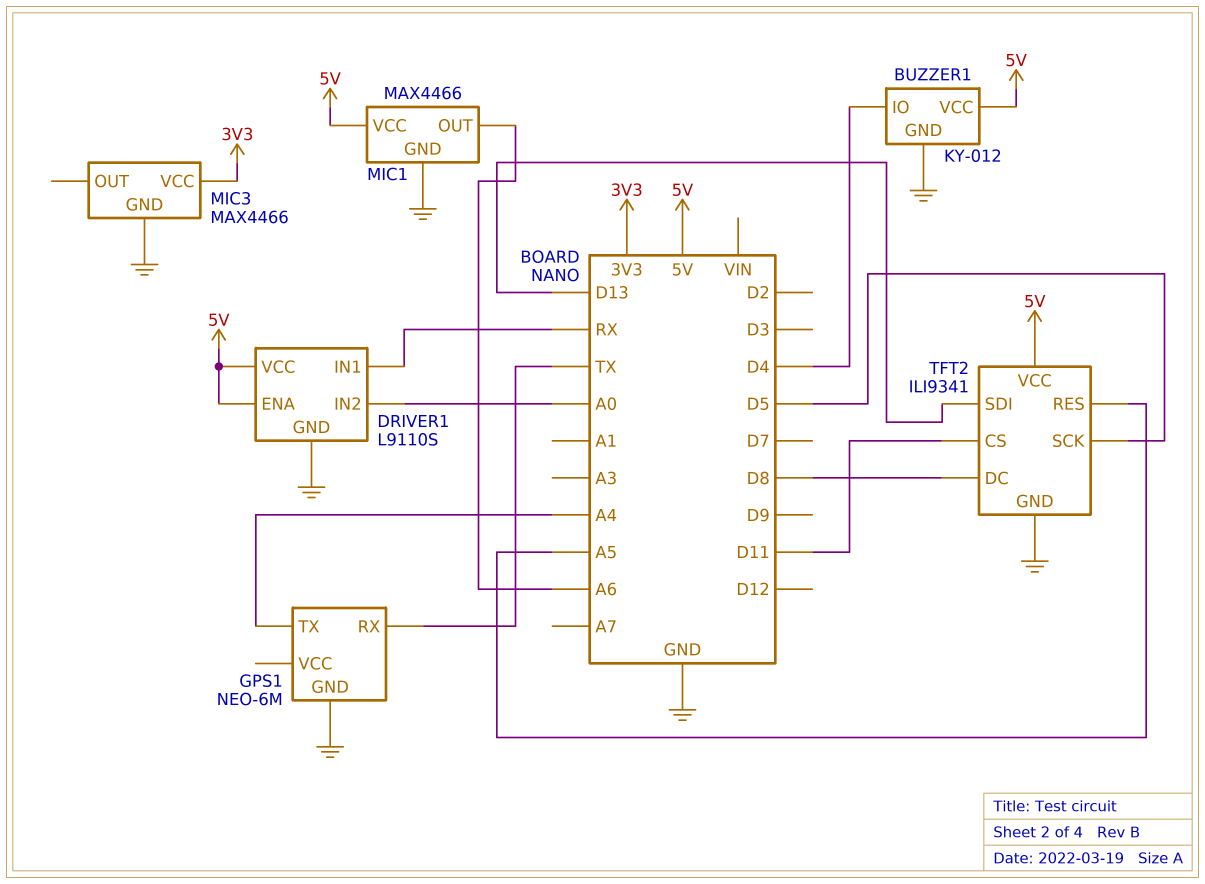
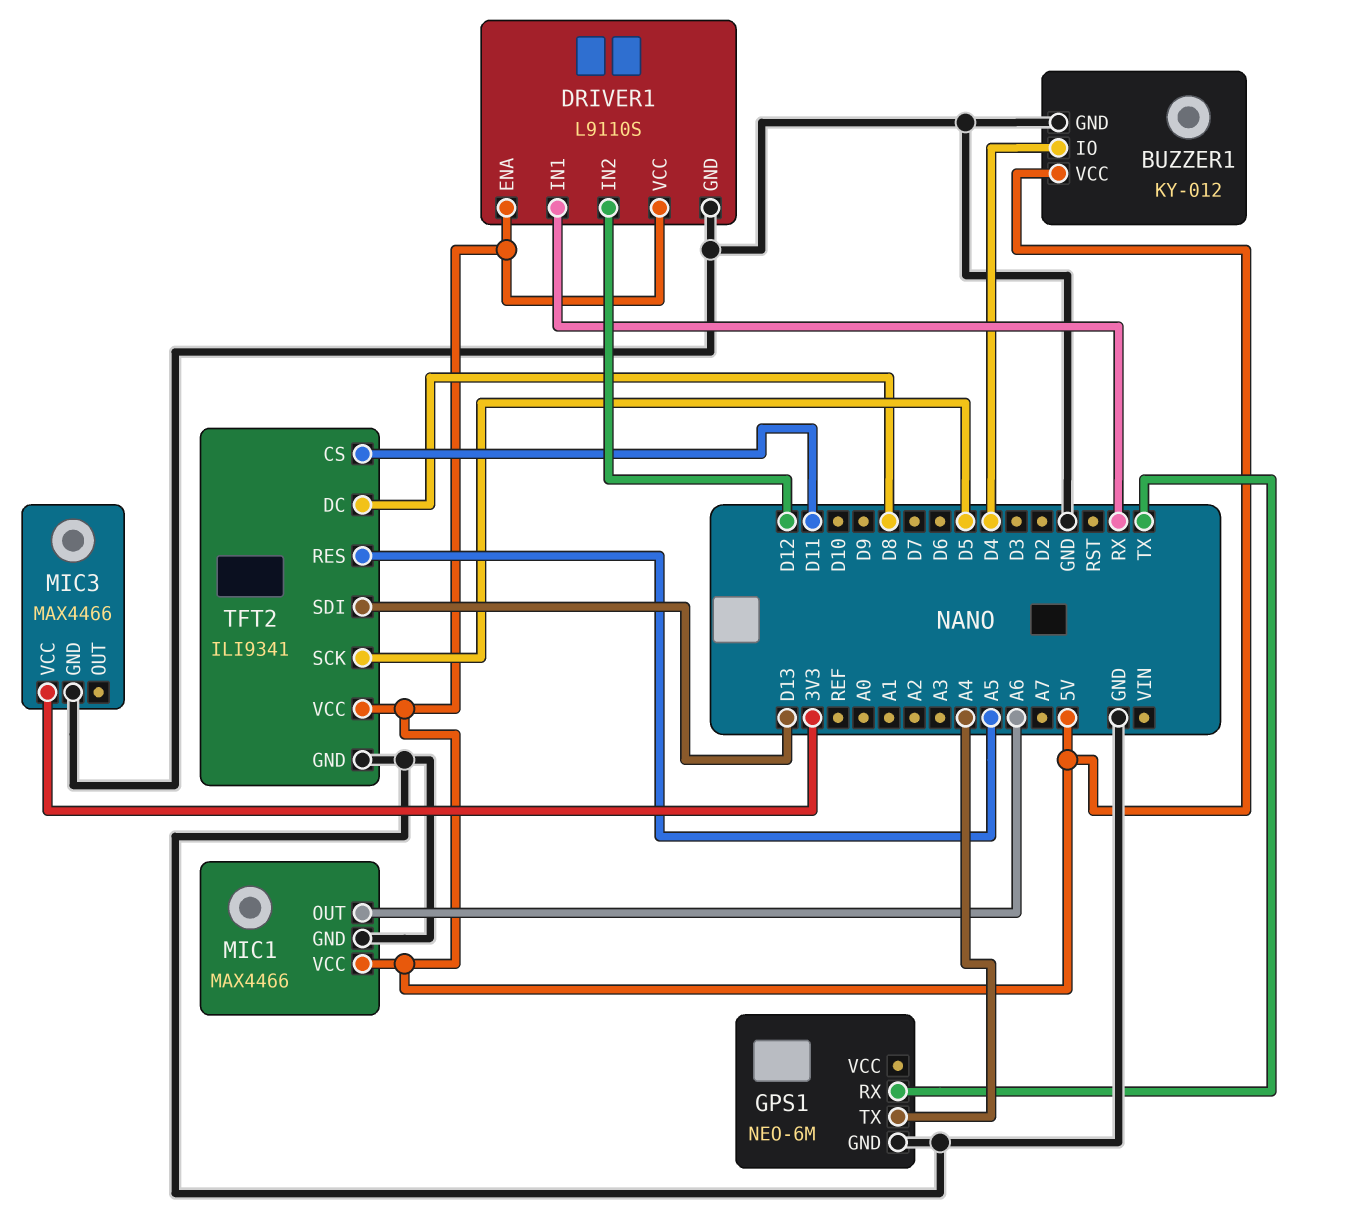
DRIVER1 pin IN2: A0 -> D12

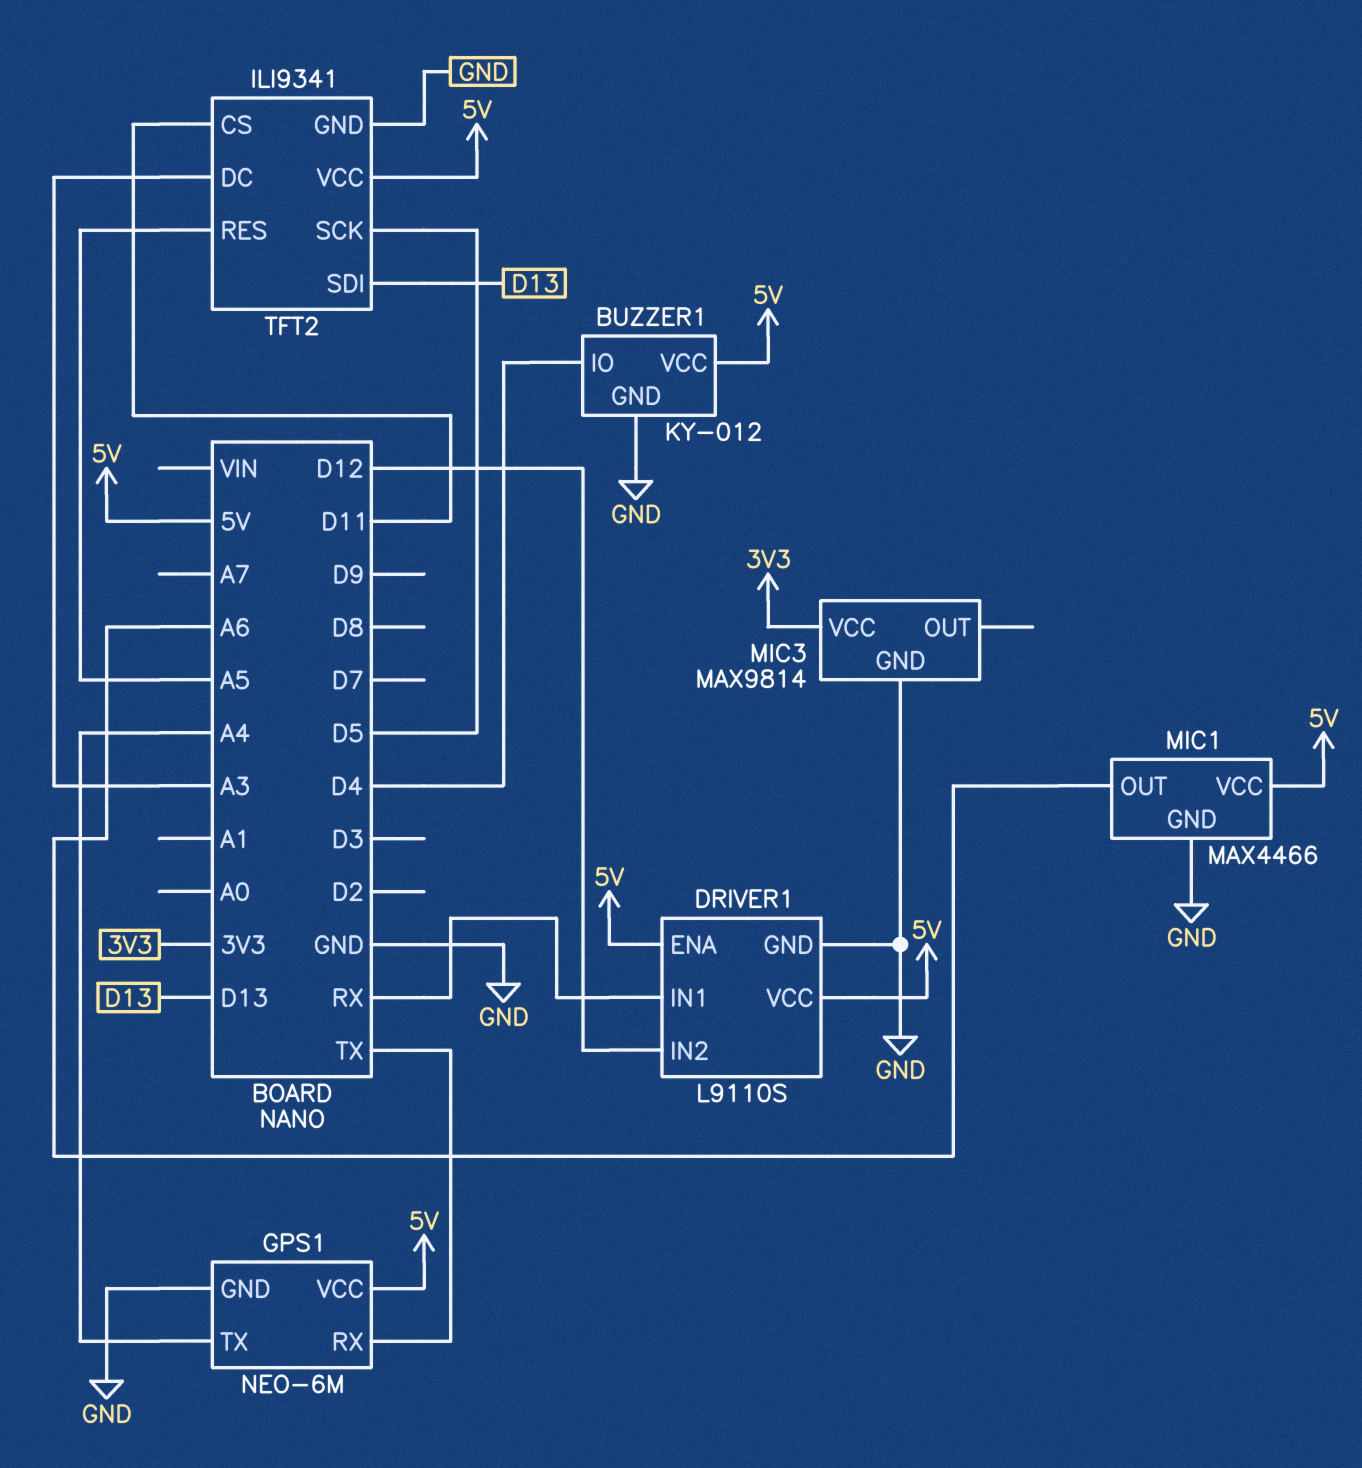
GPS1 pin VCC: none -> 5V
MIC3: MAX4466 -> MAX9814
TFT2 pin DC: D8 -> A3

